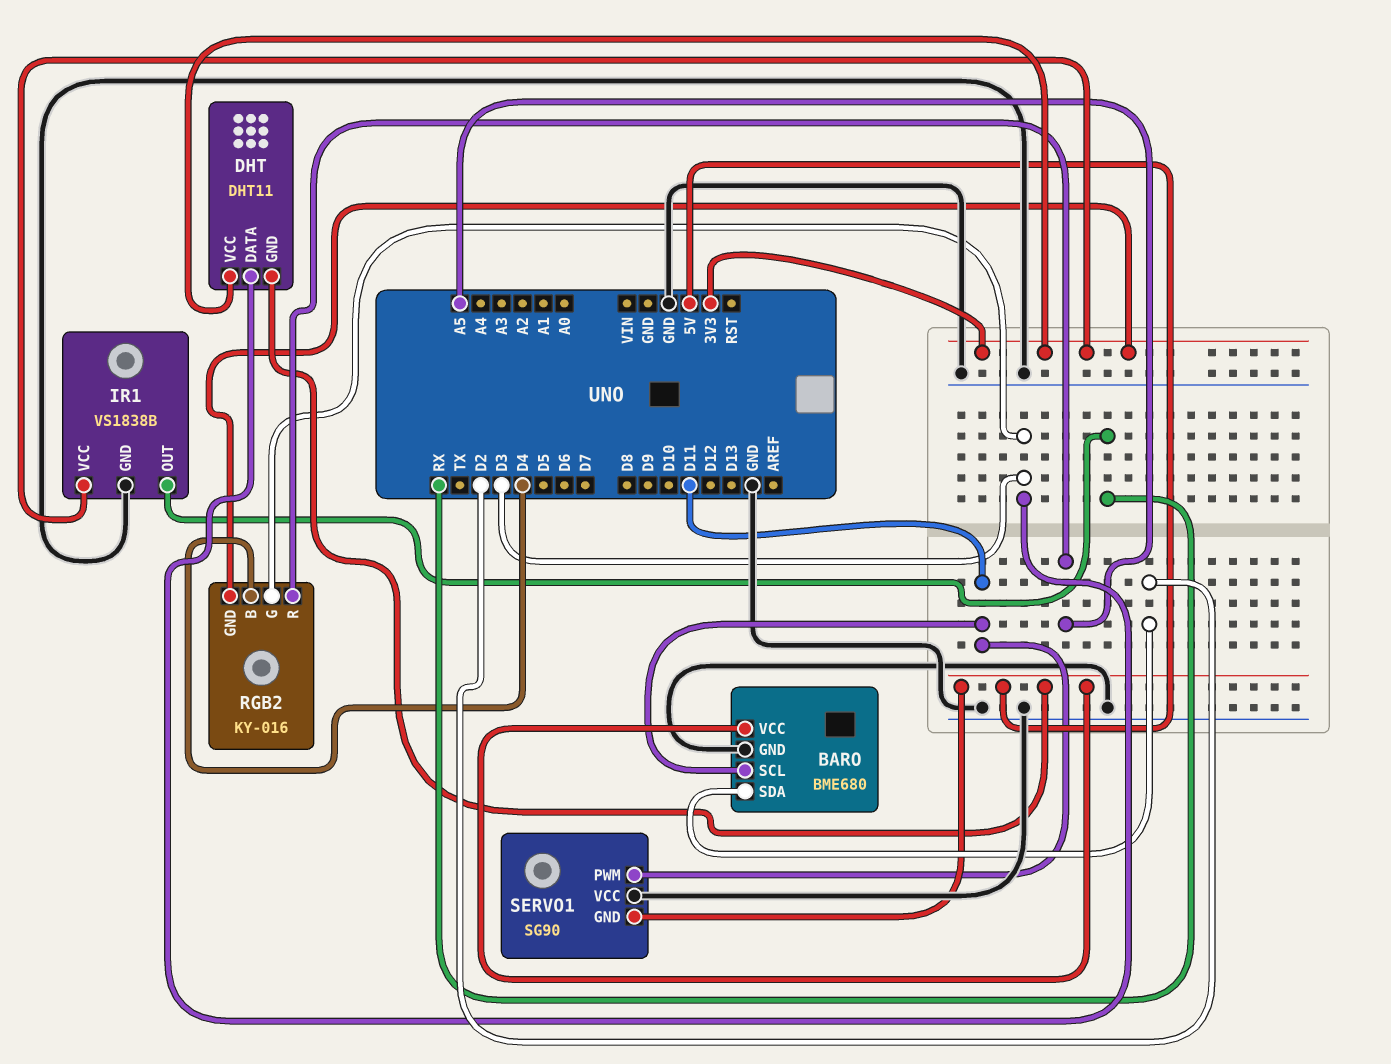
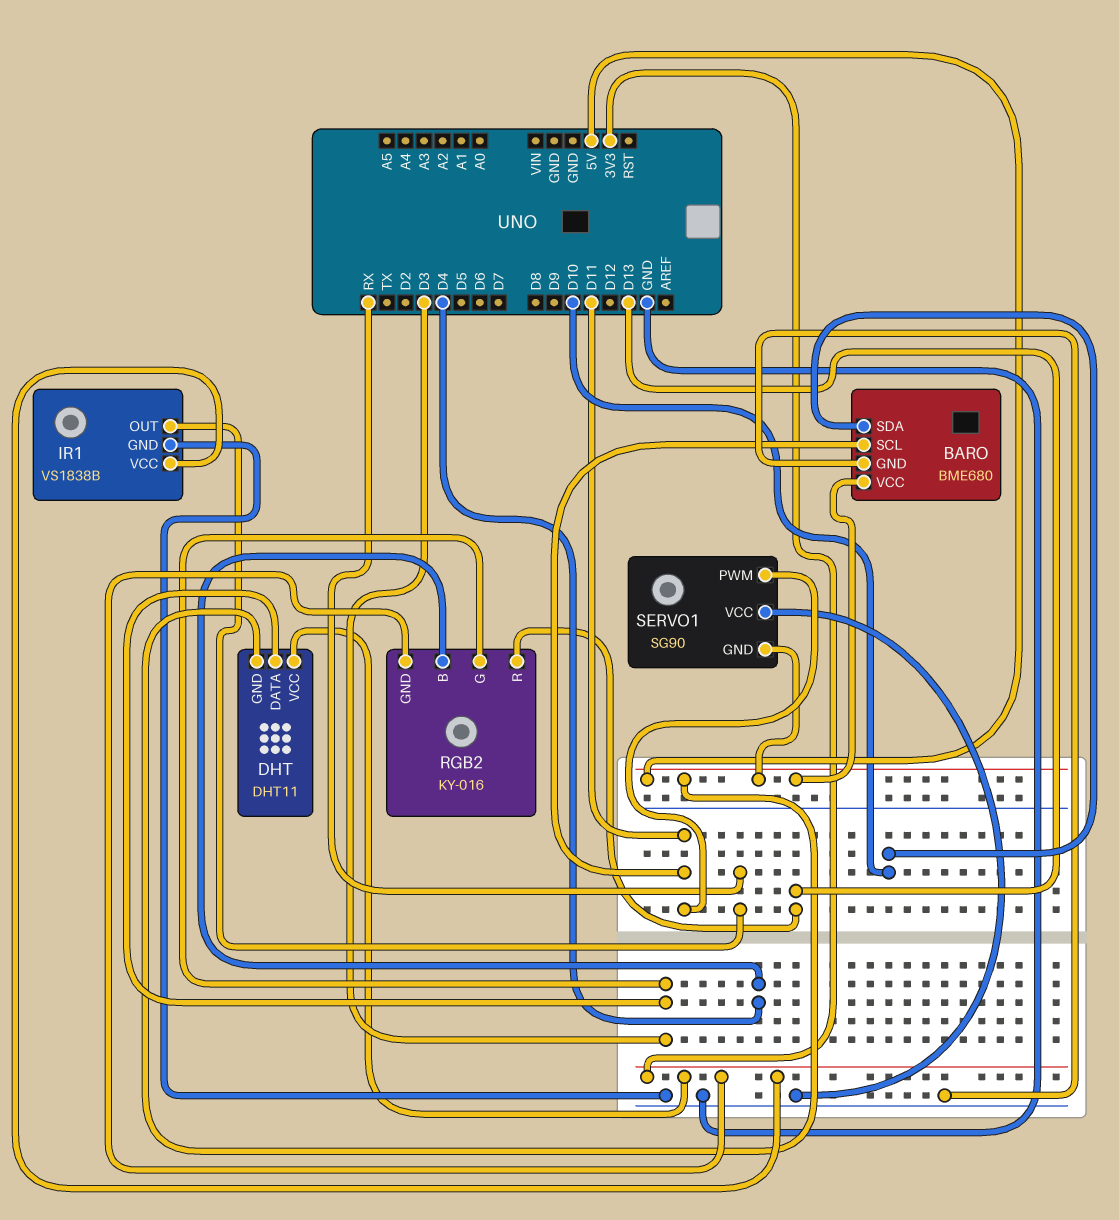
BARO pin SDA: D2 -> D10
RGB2 pin R: A5 -> D13

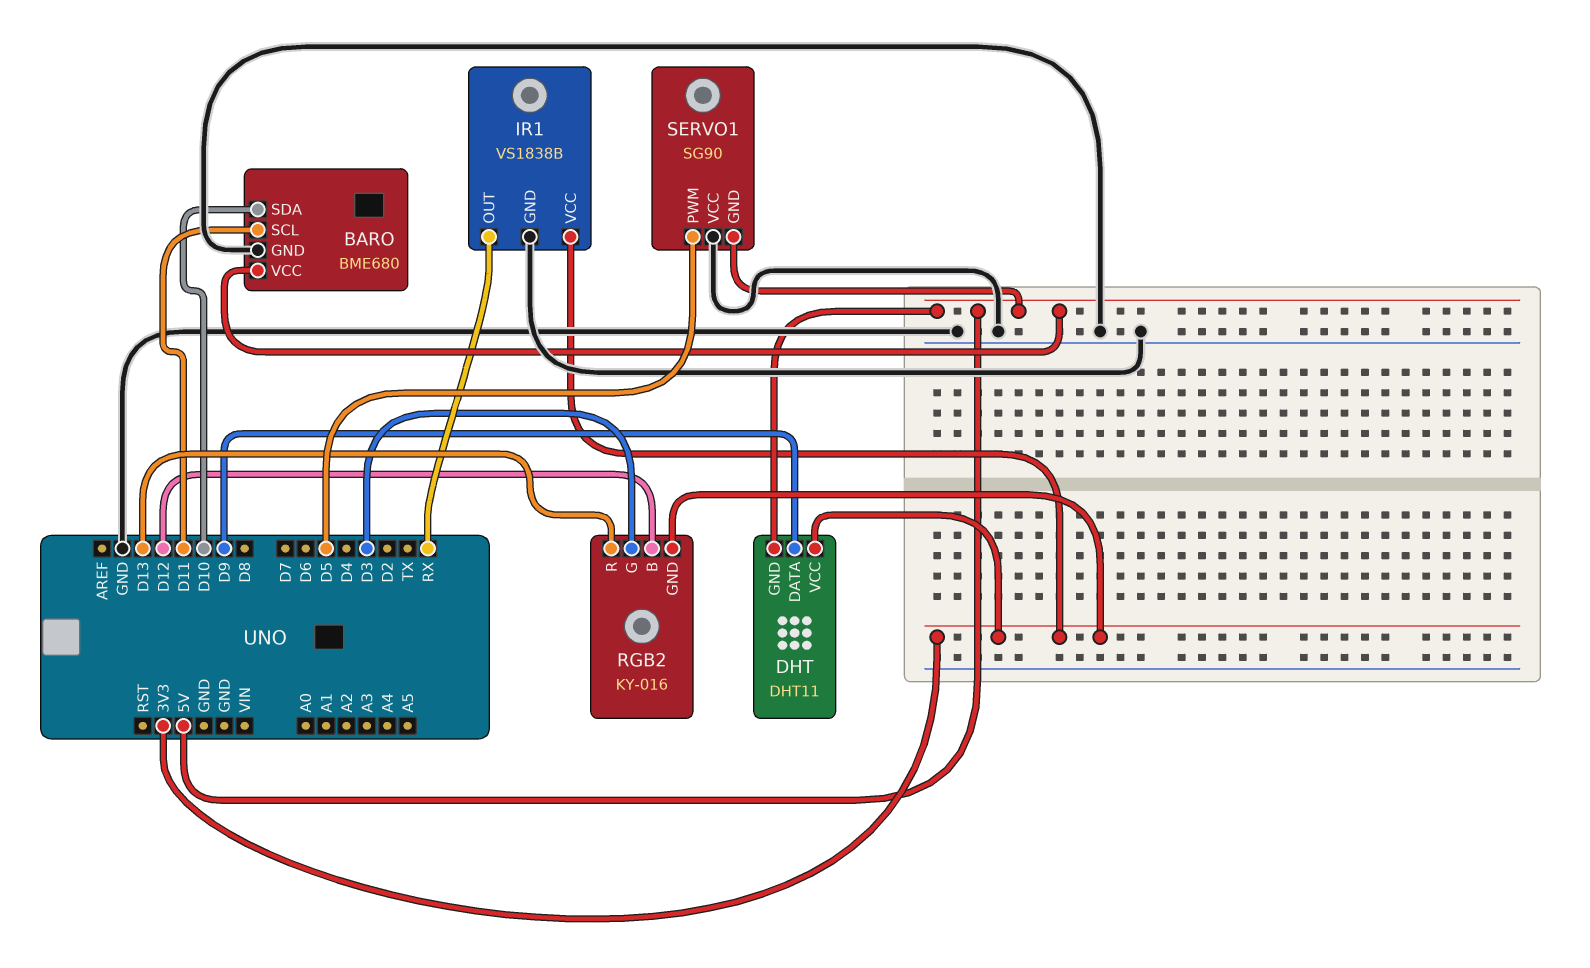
DHT pin DATA: D3 -> D9
RGB2 pin B: D4 -> D12
SERVO1 pin PWM: D11 -> D5

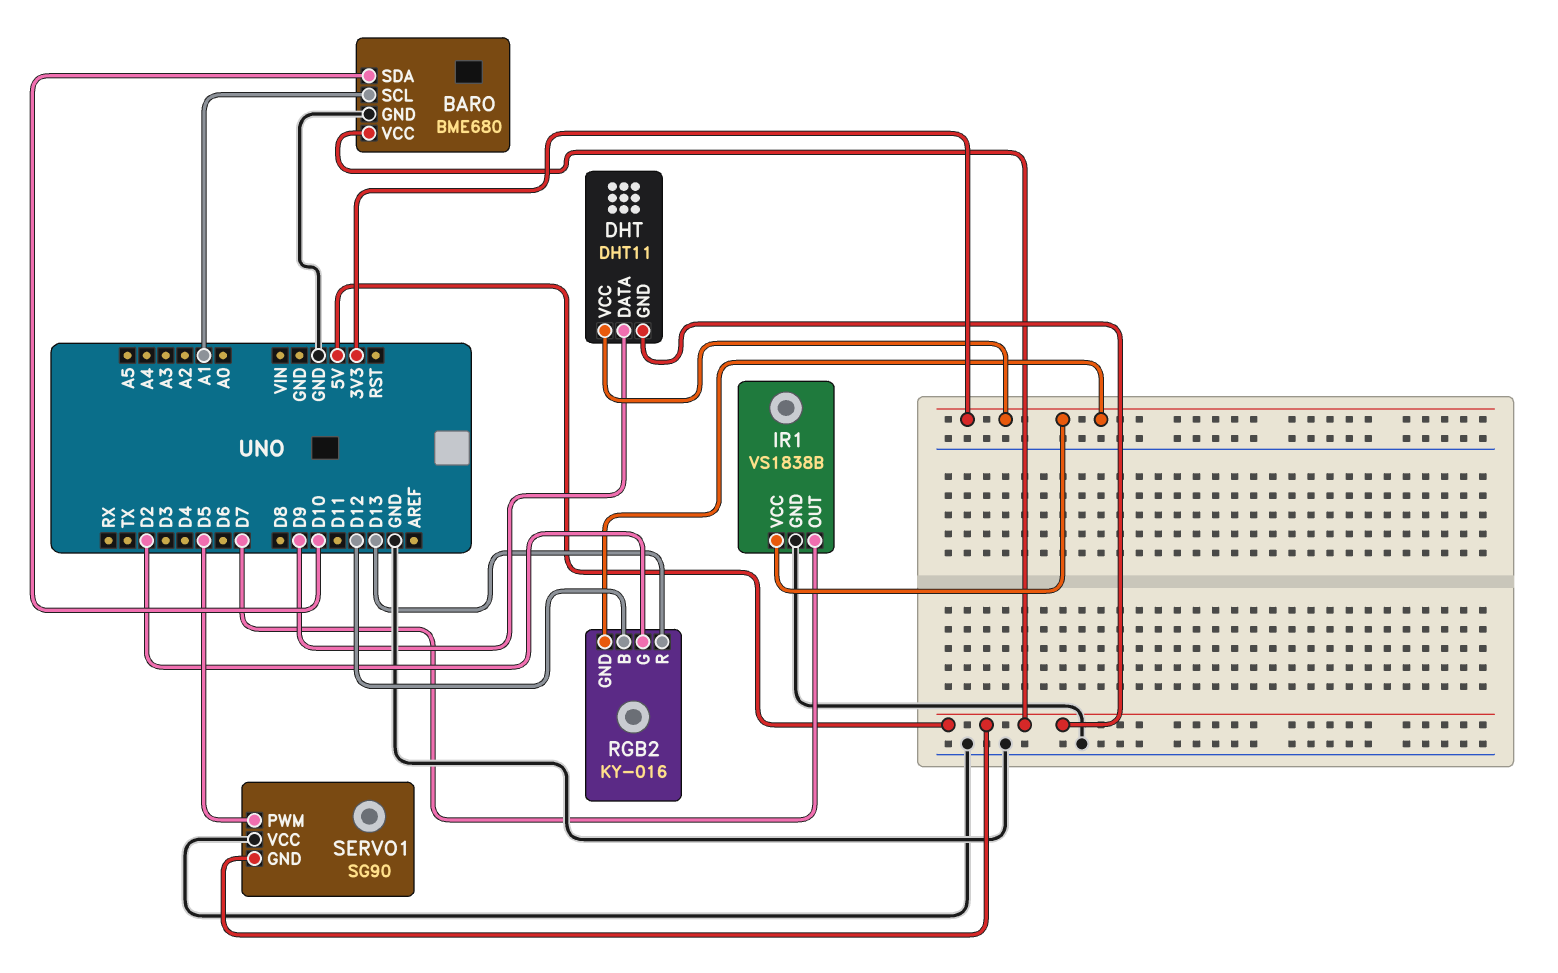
BARO pin SCL: D11 -> A1
IR1 pin OUT: RX -> D7
RGB2 pin G: D3 -> D2

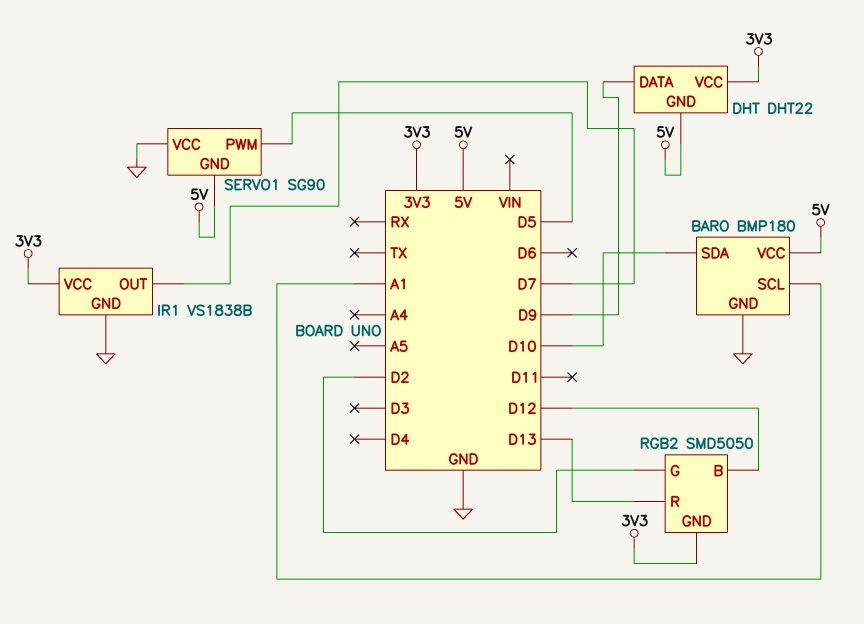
BARO: BME680 -> BMP180
DHT: DHT11 -> DHT22
RGB2: KY-016 -> SMD5050

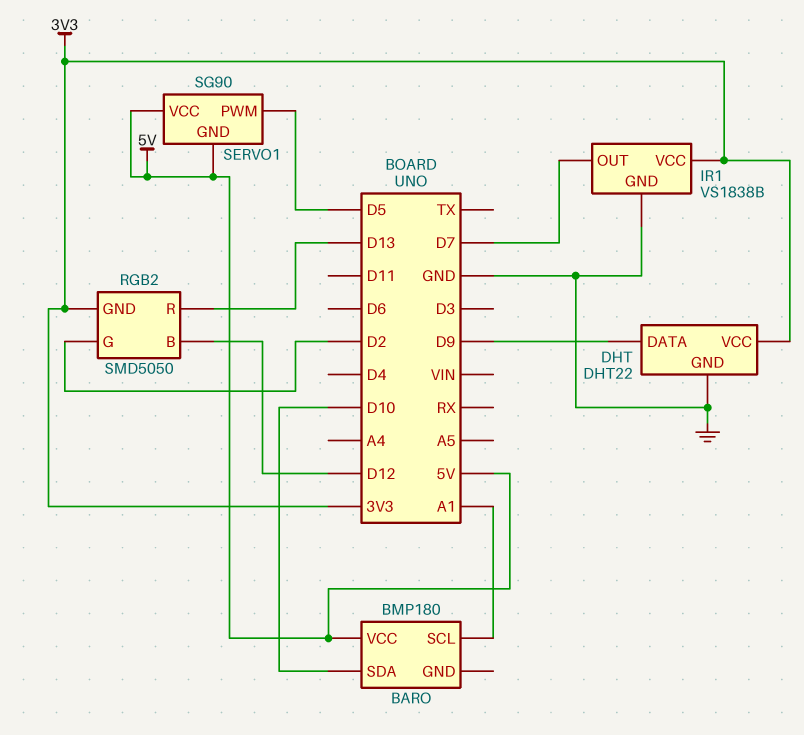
BARO pin GND: GND -> none
DHT pin GND: 5V -> GND
SERVO1 pin VCC: GND -> 5V

